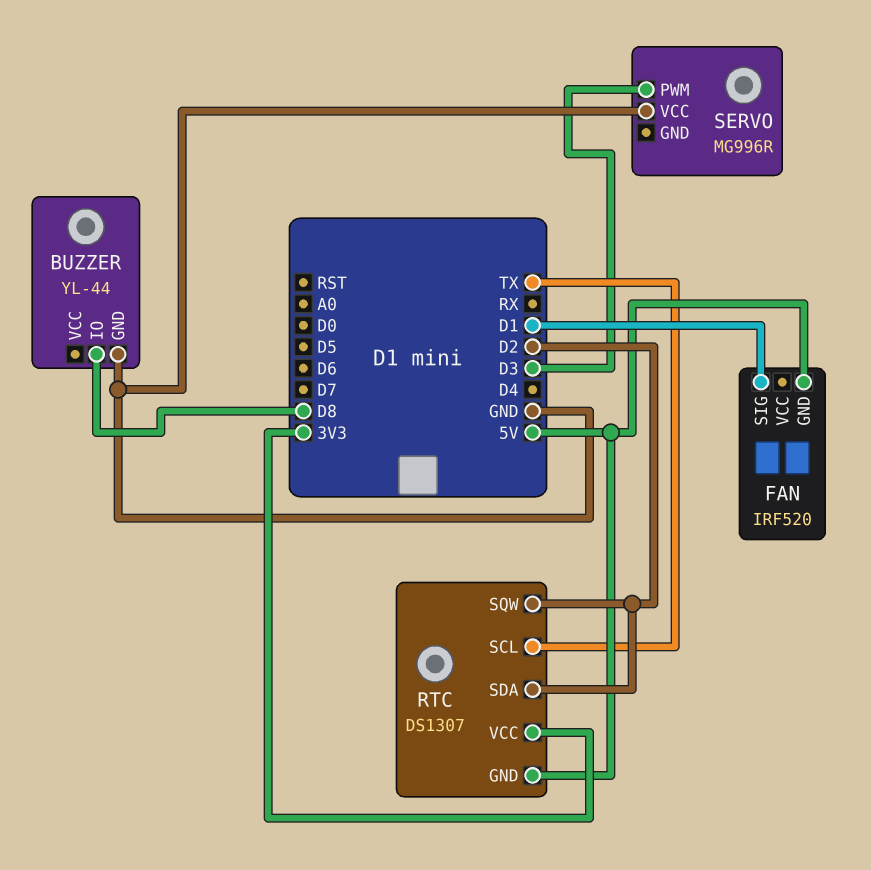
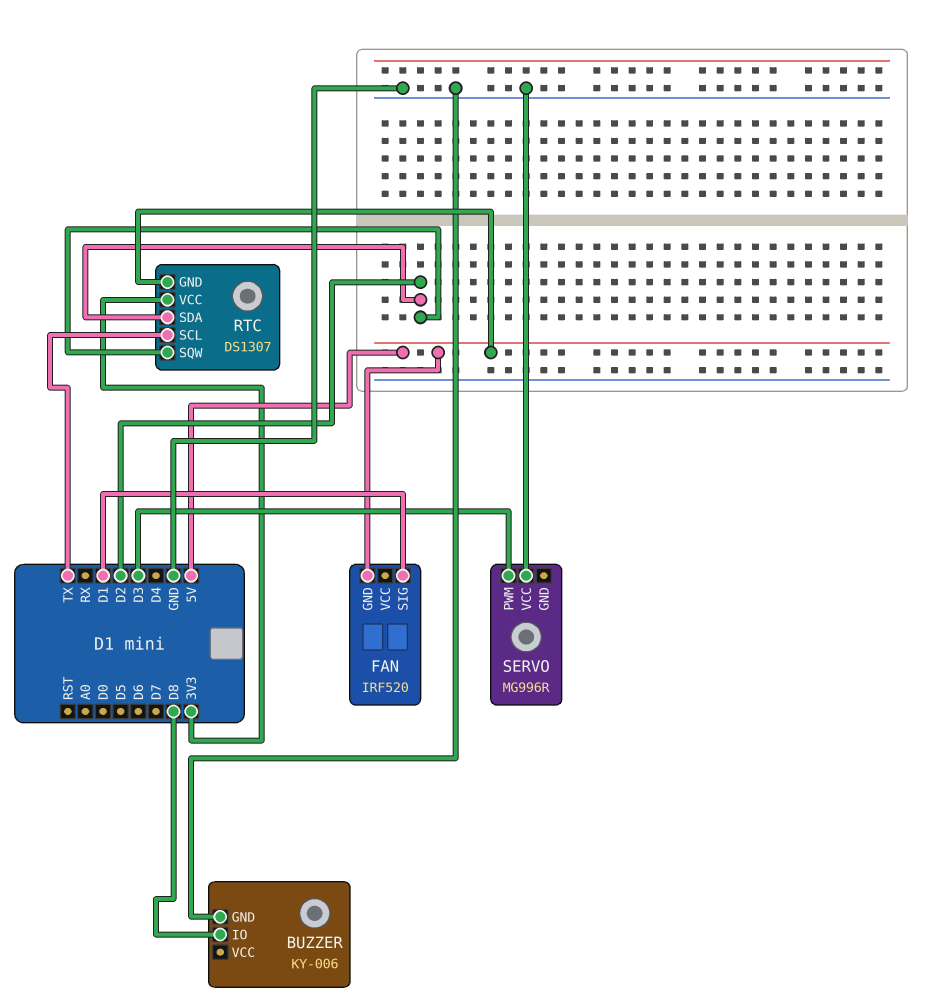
BUZZER: YL-44 -> KY-006

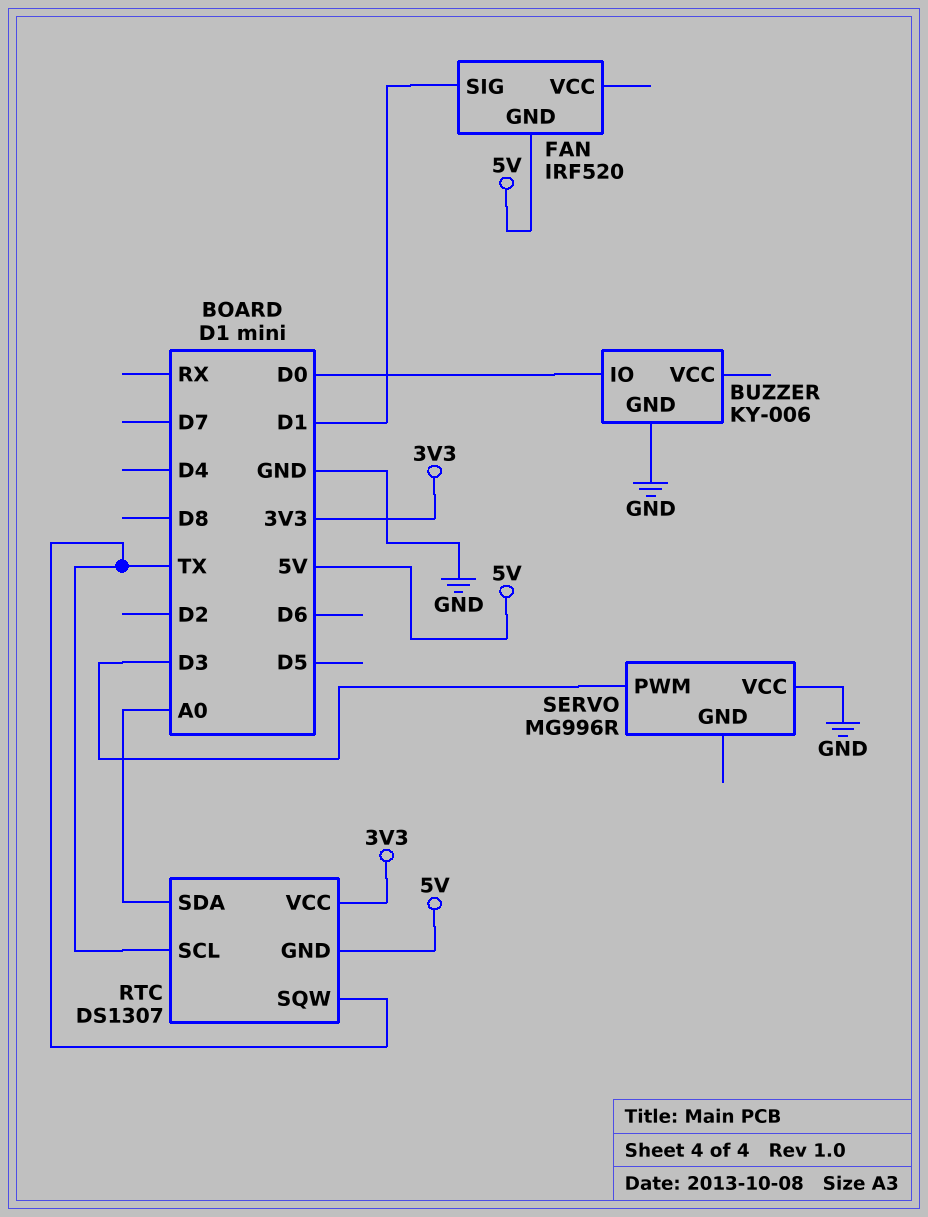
BUZZER pin IO: D8 -> D0
RTC pin SDA: D2 -> A0
RTC pin SQW: D2 -> TX

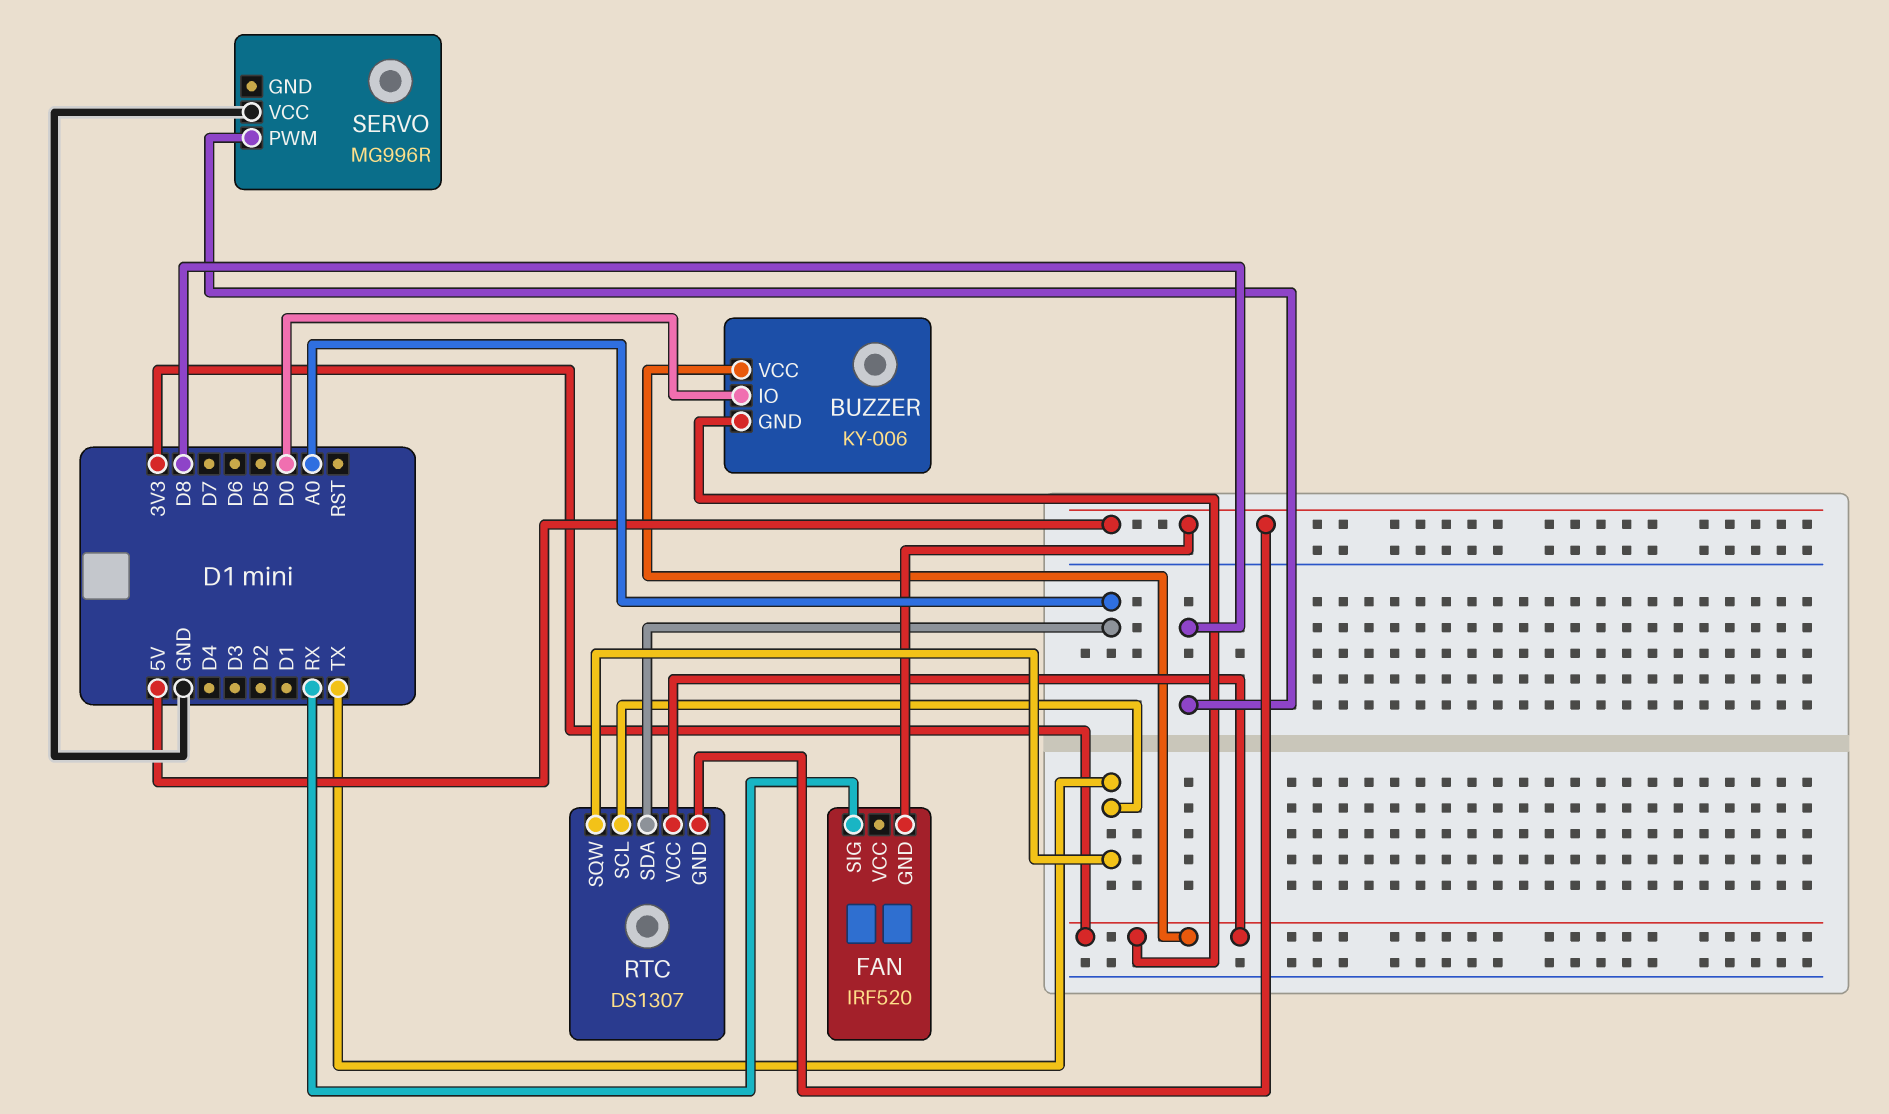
BUZZER pin GND: GND -> 3V3
BUZZER pin VCC: none -> 3V3
FAN pin SIG: D1 -> RX
SERVO pin PWM: D3 -> D8

